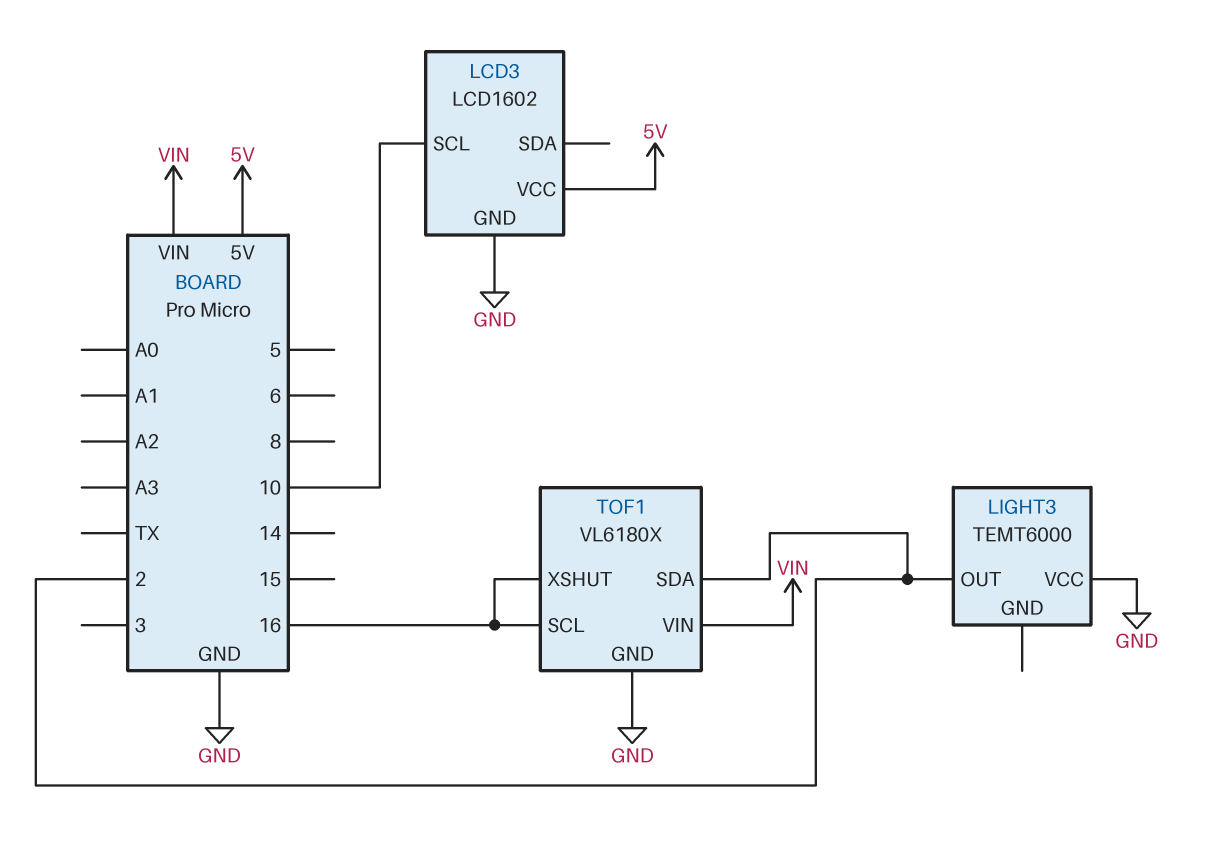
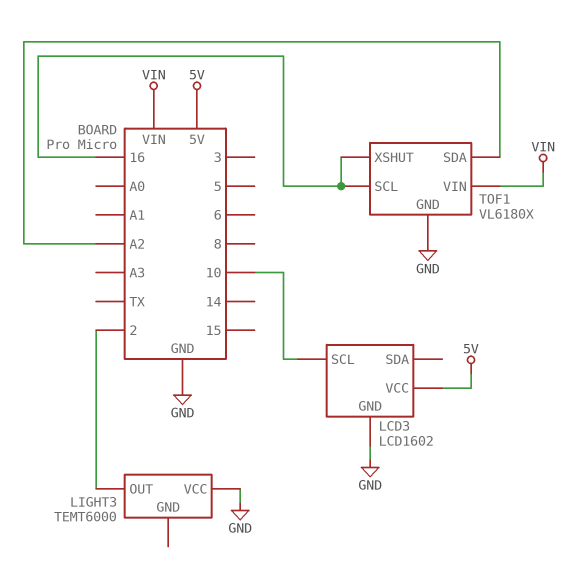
TOF1 pin SDA: 2 -> A2

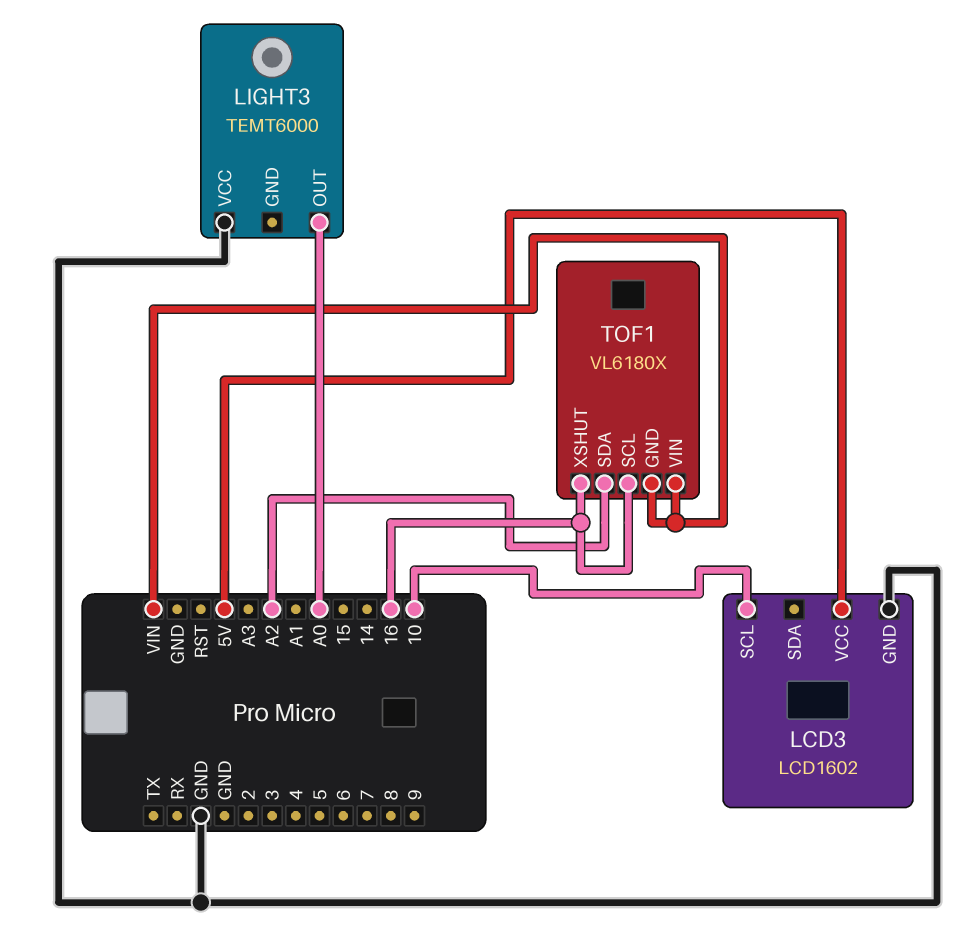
LIGHT3 pin OUT: 2 -> A0
TOF1 pin GND: GND -> VIN

